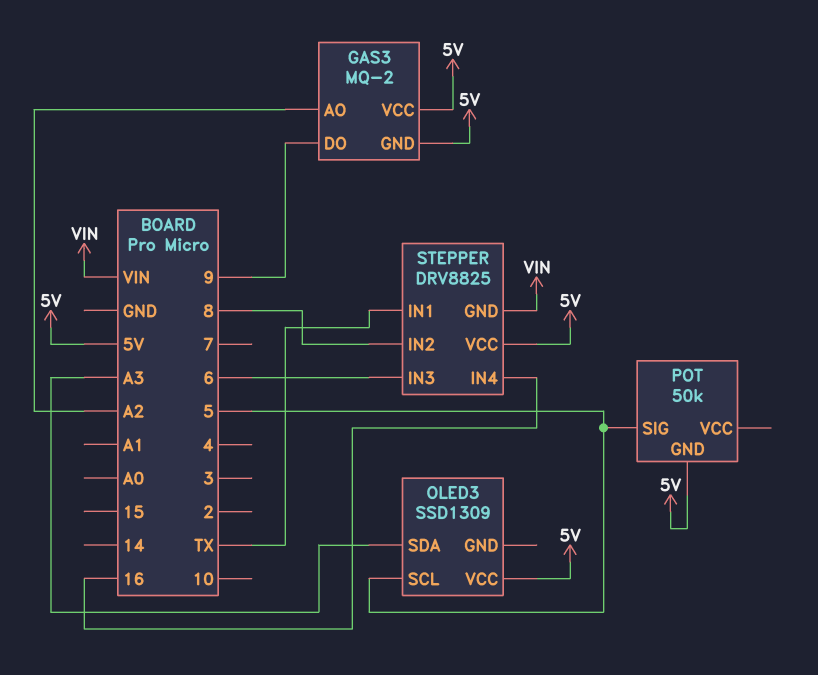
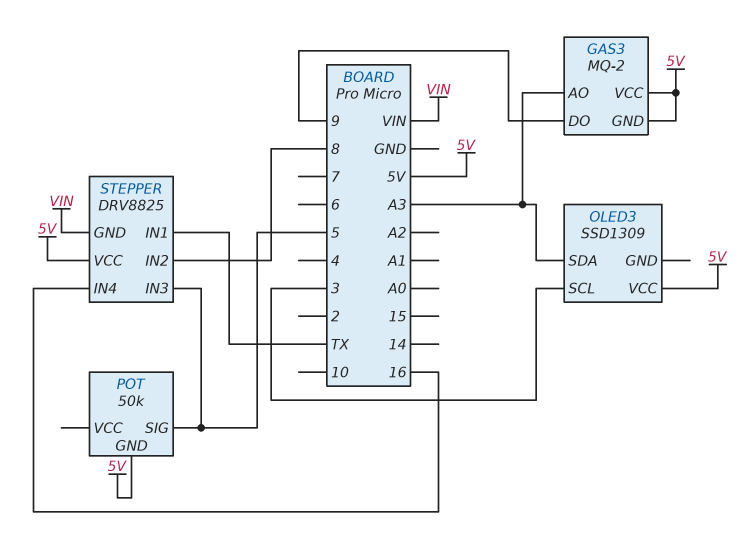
GAS3 pin AO: A2 -> A3
OLED3 pin SCL: 5 -> 3
STEPPER pin IN3: 6 -> 5

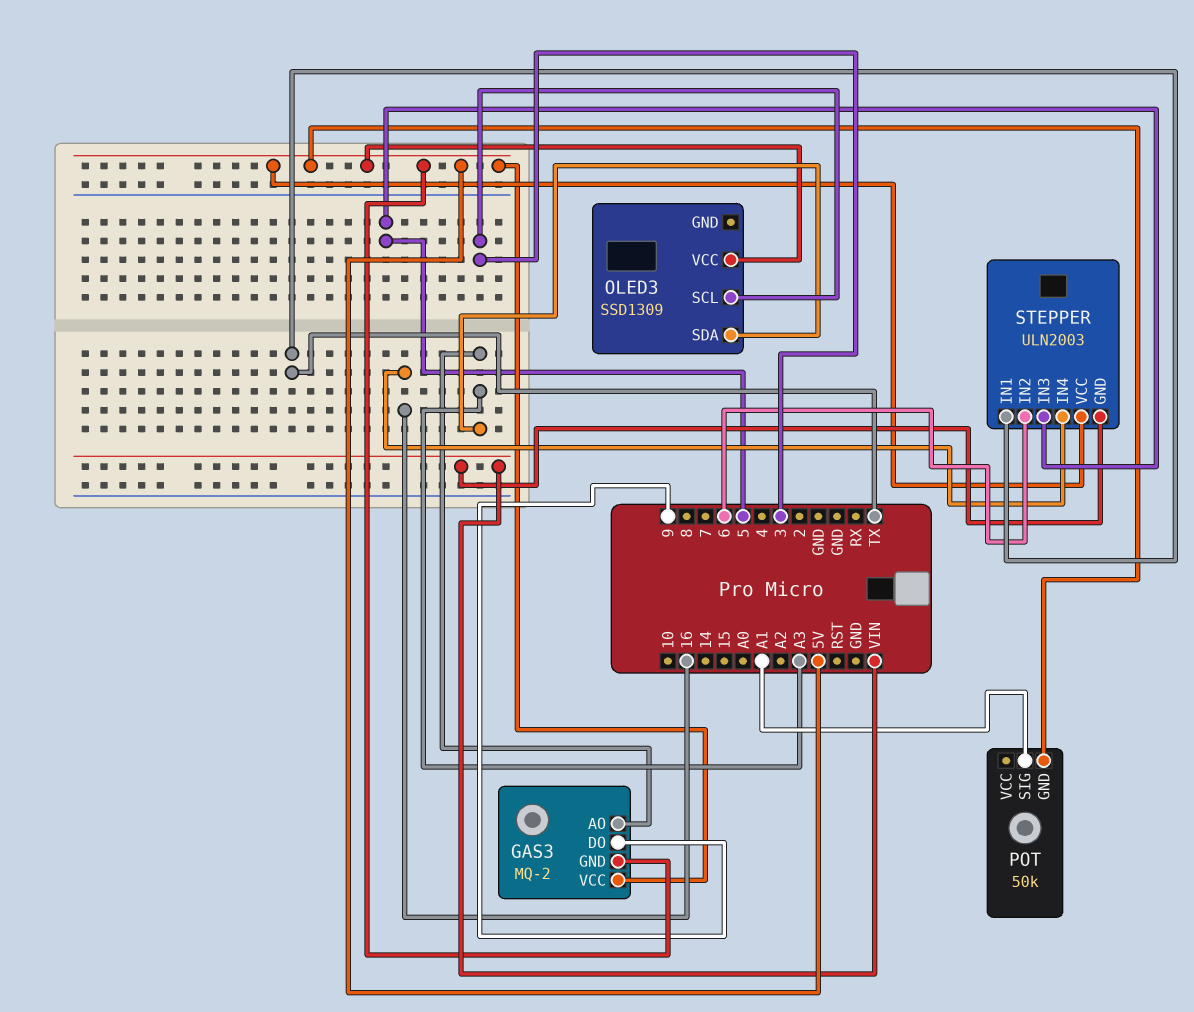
POT pin SIG: 5 -> A1
STEPPER: DRV8825 -> ULN2003
STEPPER pin IN2: 8 -> 6

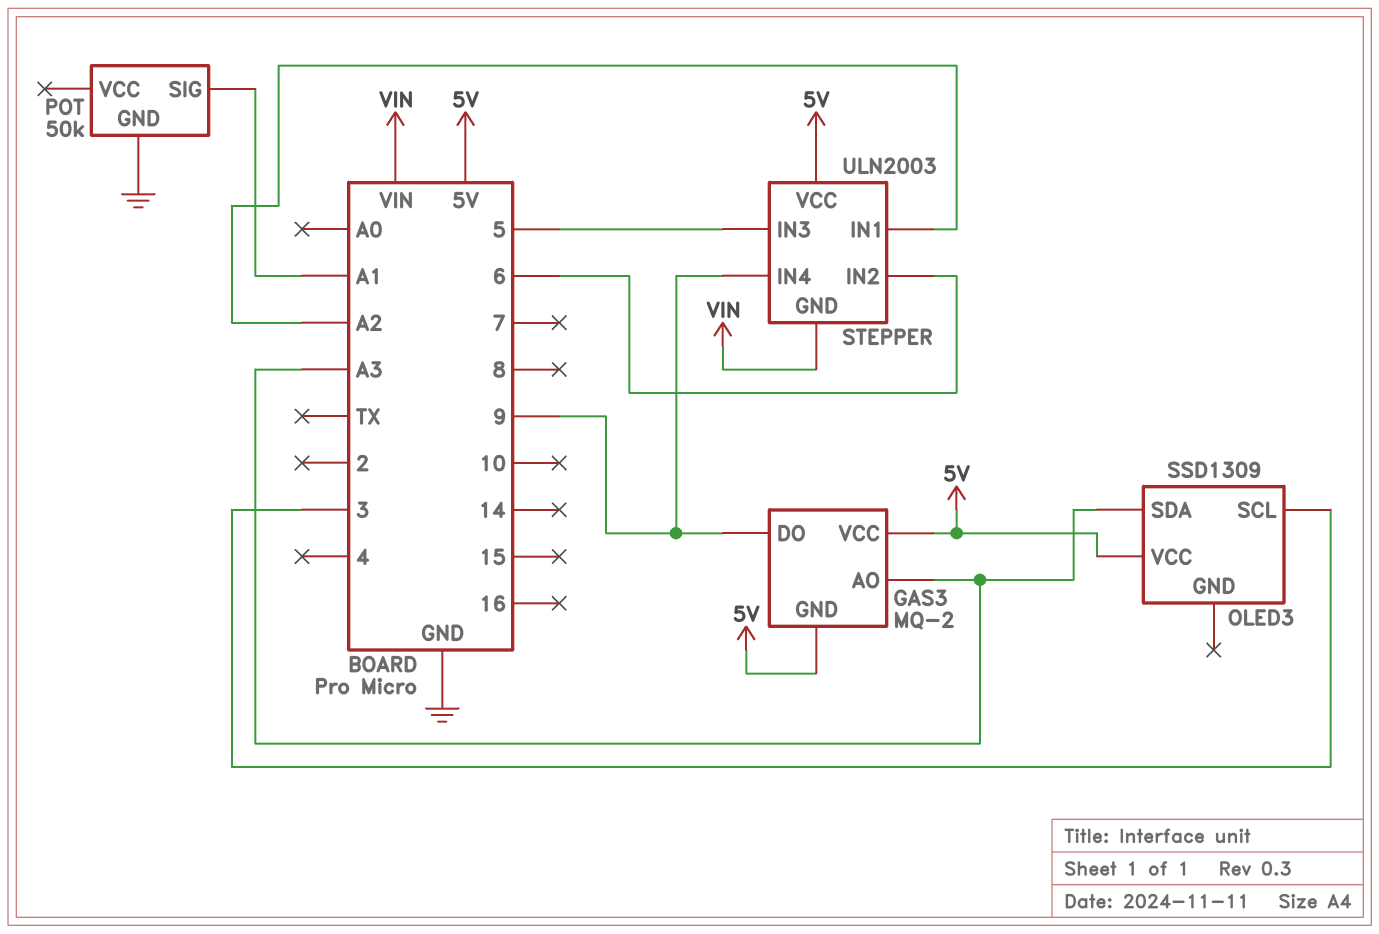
POT pin GND: 5V -> GND
STEPPER pin IN1: TX -> A2
STEPPER pin IN4: 16 -> 9

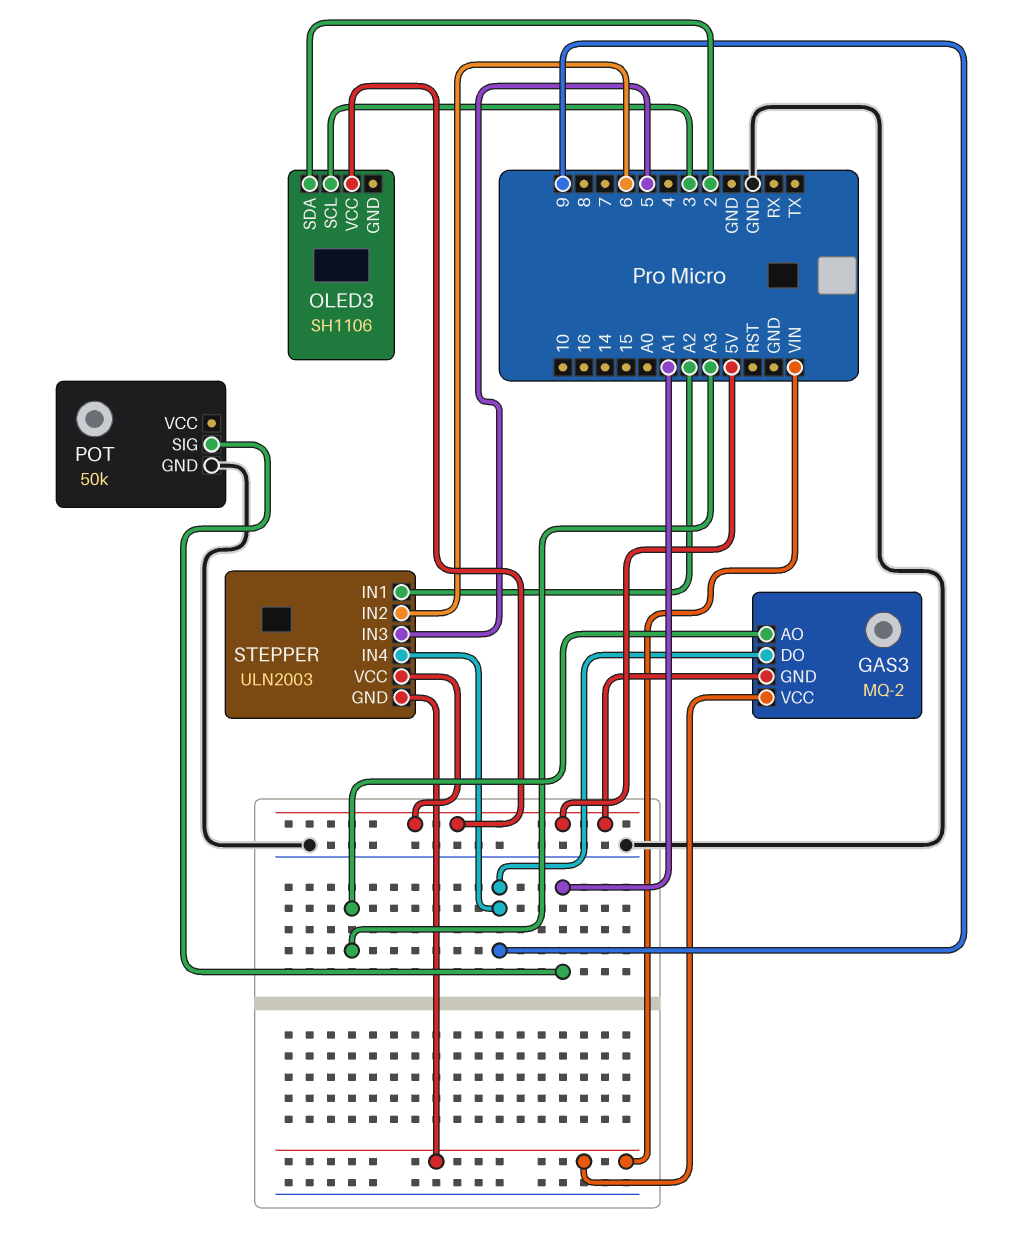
GAS3 pin VCC: 5V -> VIN
OLED3: SSD1309 -> SH1106
OLED3 pin SDA: A3 -> 2

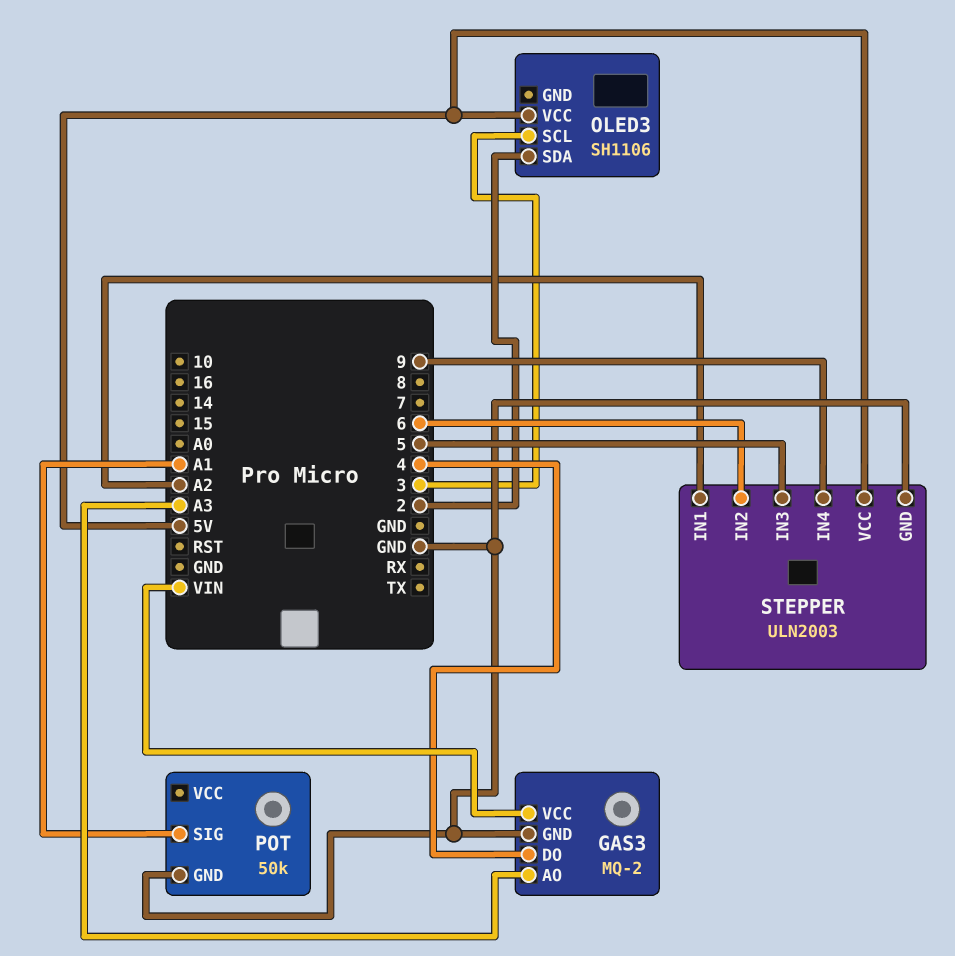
GAS3 pin DO: 9 -> 4
GAS3 pin GND: 5V -> GND
STEPPER pin GND: VIN -> GND

